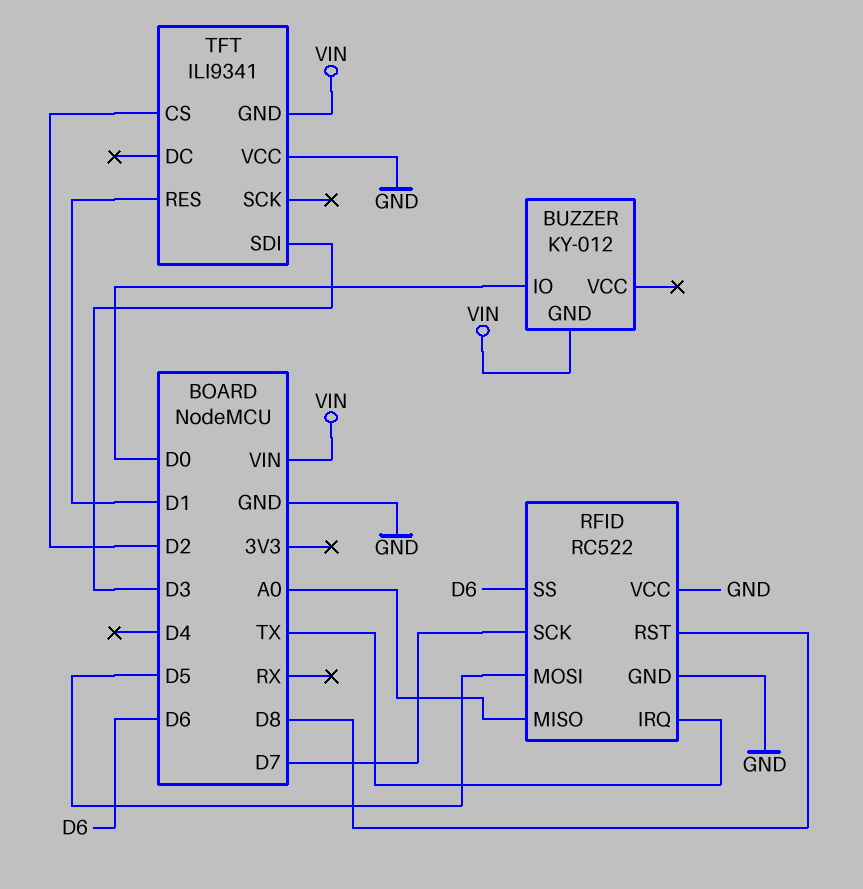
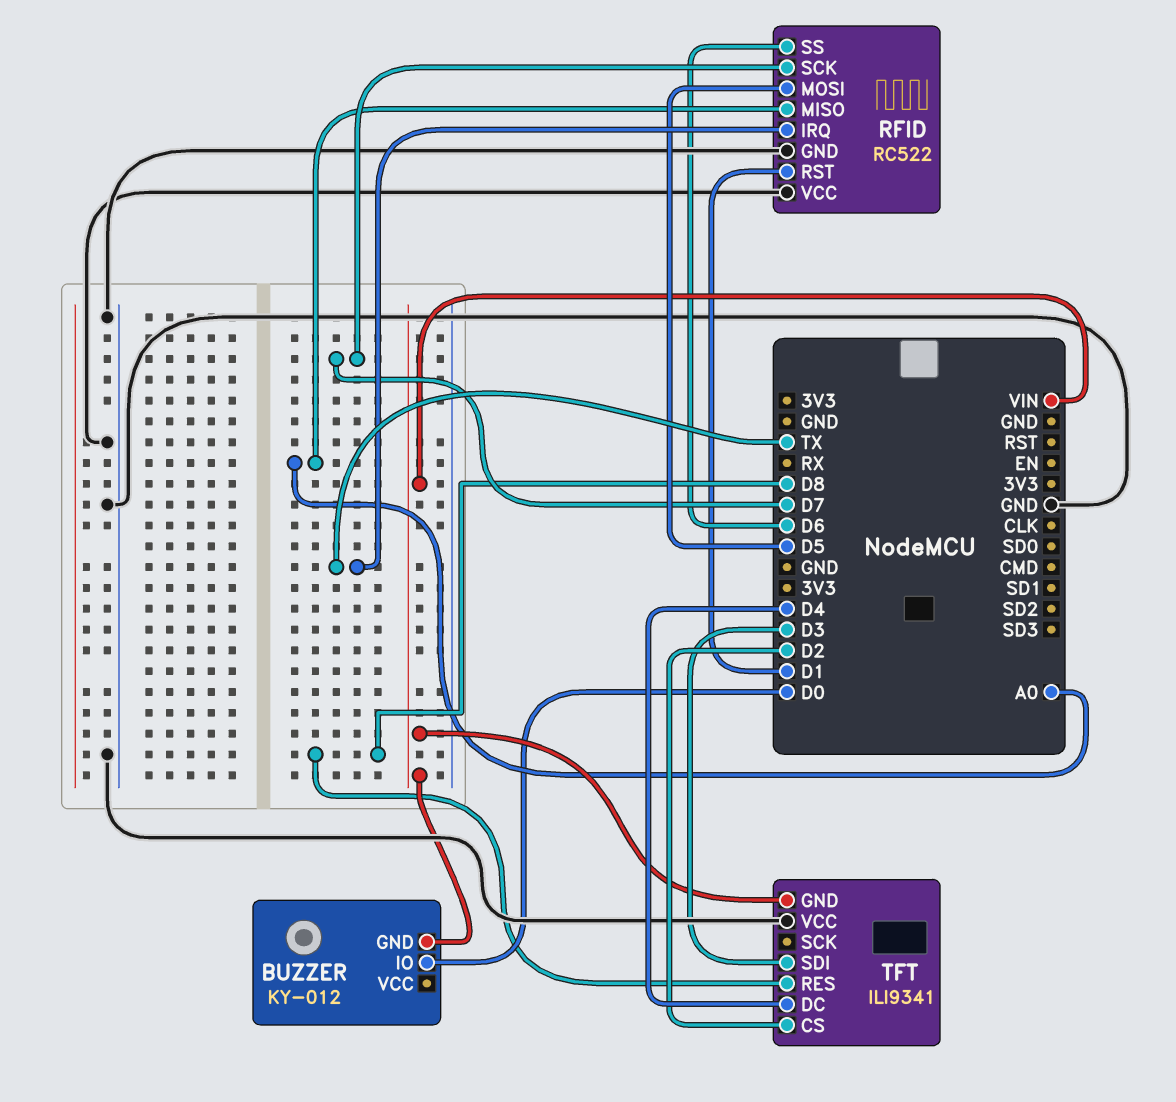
RFID pin RST: D8 -> D1
TFT pin DC: none -> D4
TFT pin RES: D1 -> D8

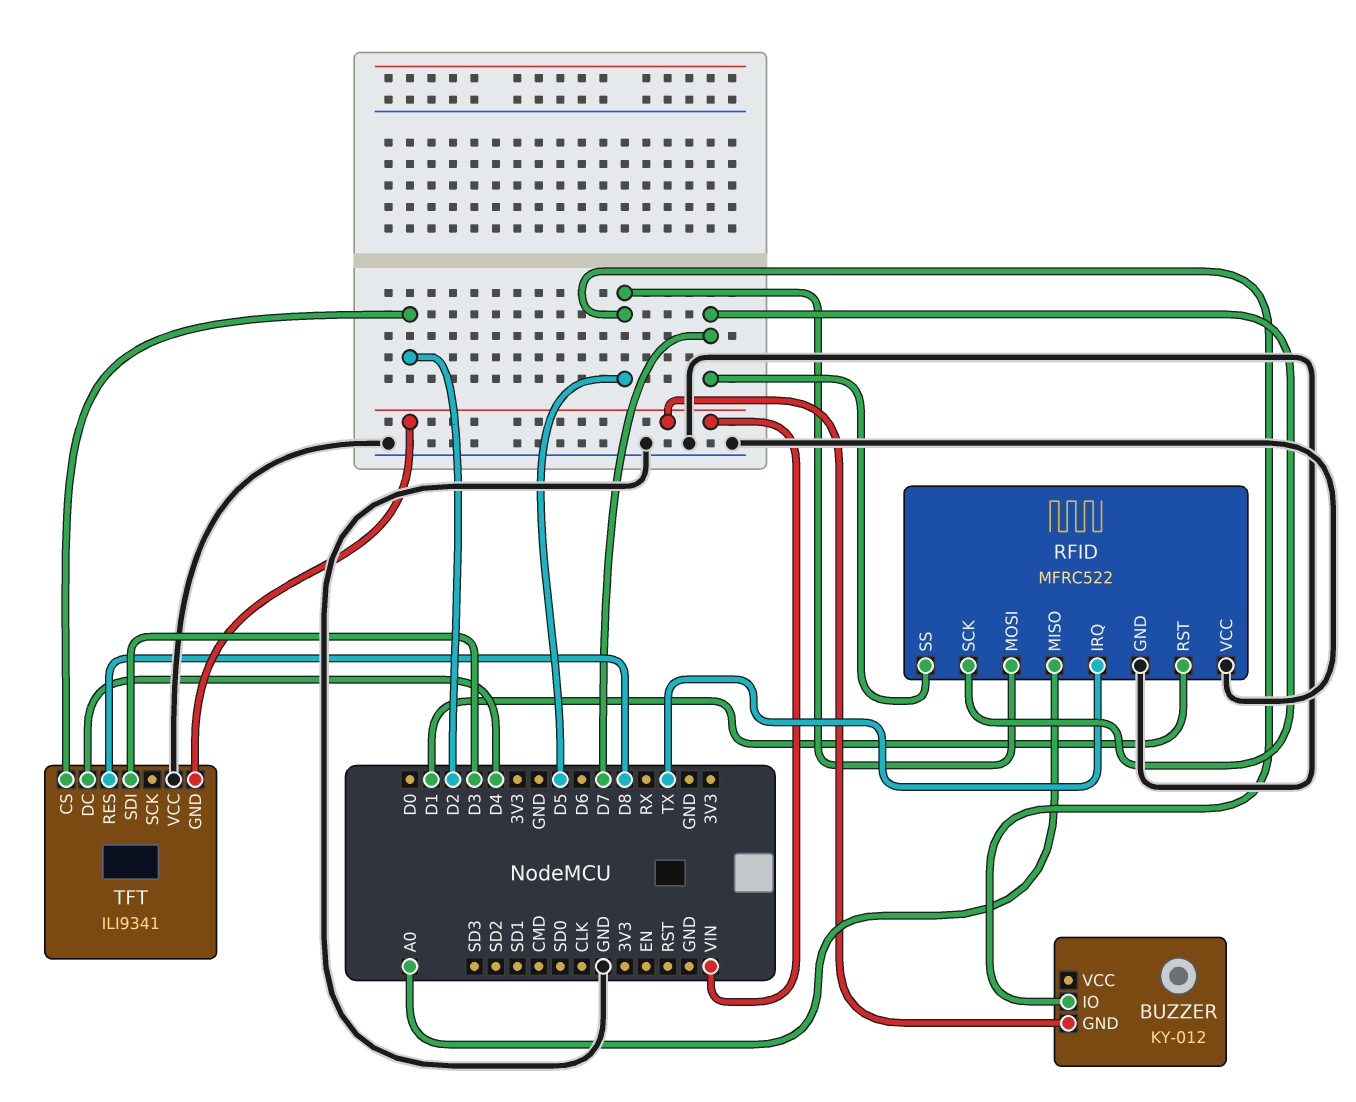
BUZZER pin IO: D0 -> D5
RFID: RC522 -> MFRC522
RFID pin SS: D6 -> D7

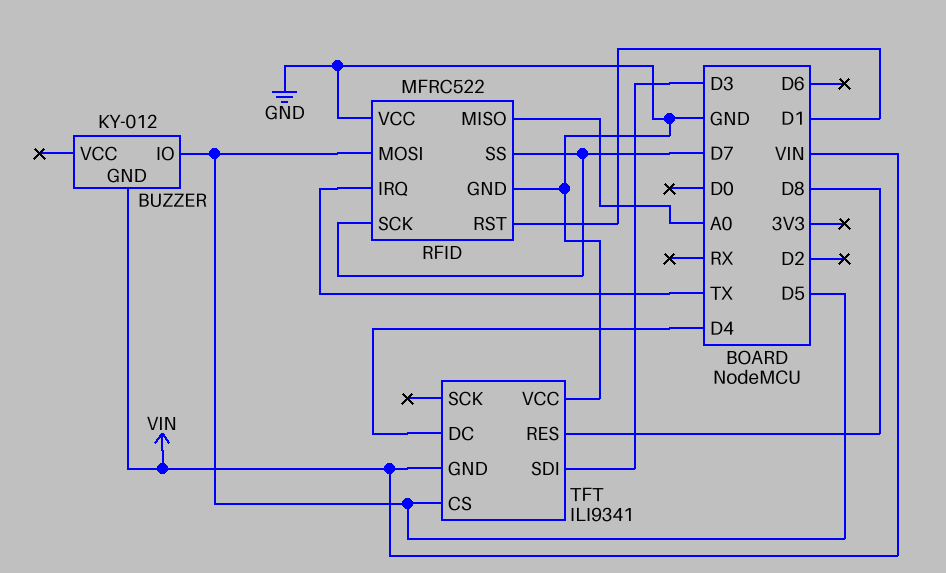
TFT pin CS: D2 -> D5

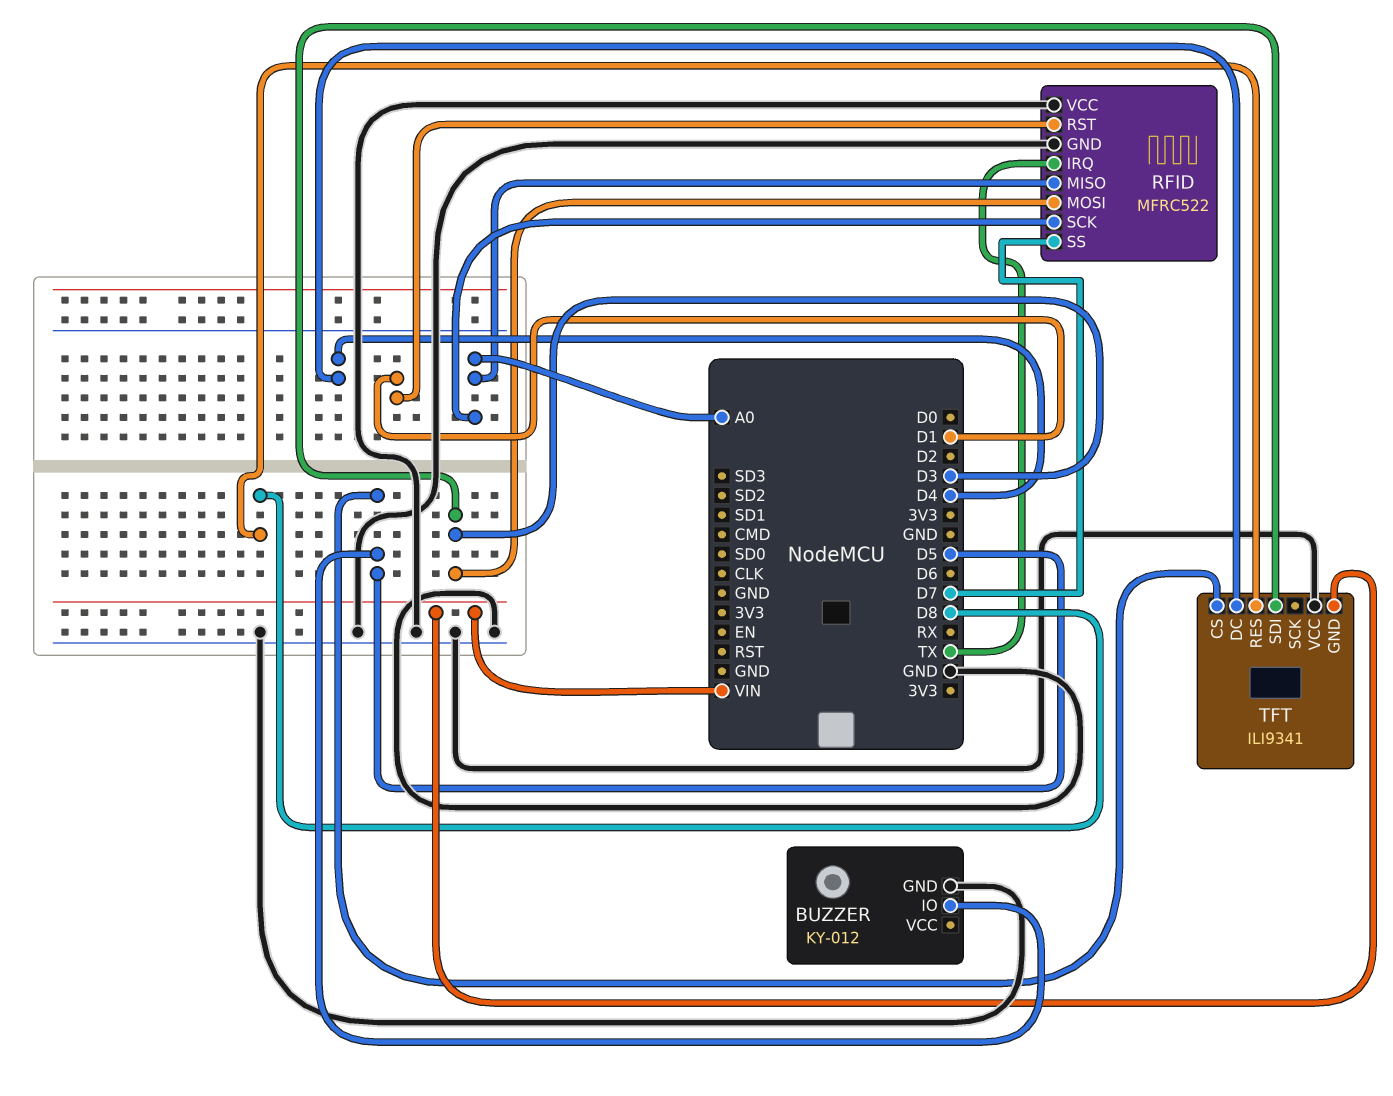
BUZZER pin GND: VIN -> GND
RFID pin MOSI: D5 -> D3
RFID pin SCK: D7 -> A0

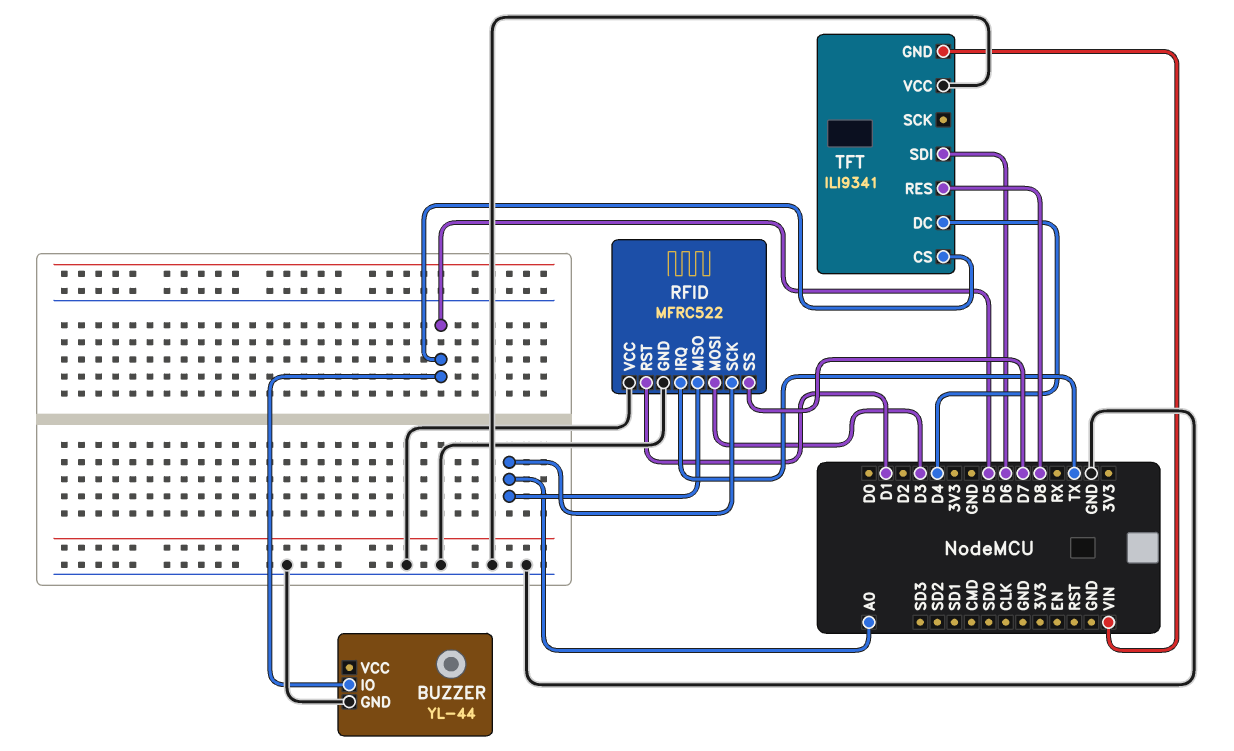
BUZZER: KY-012 -> YL-44
TFT pin SDI: D3 -> D6

